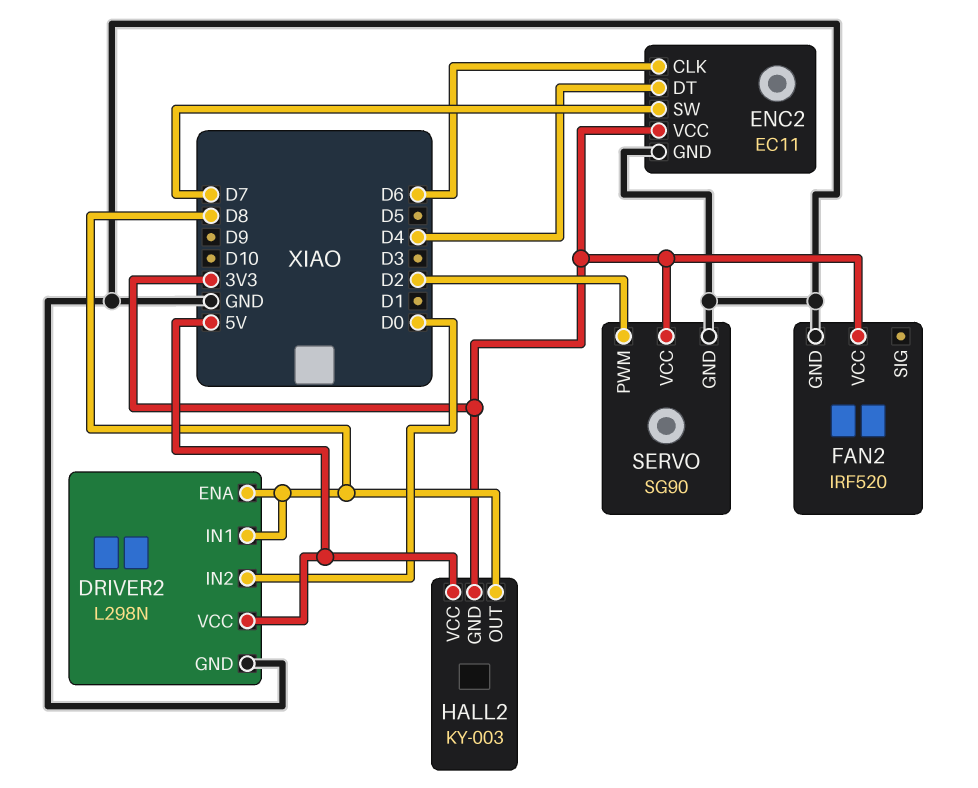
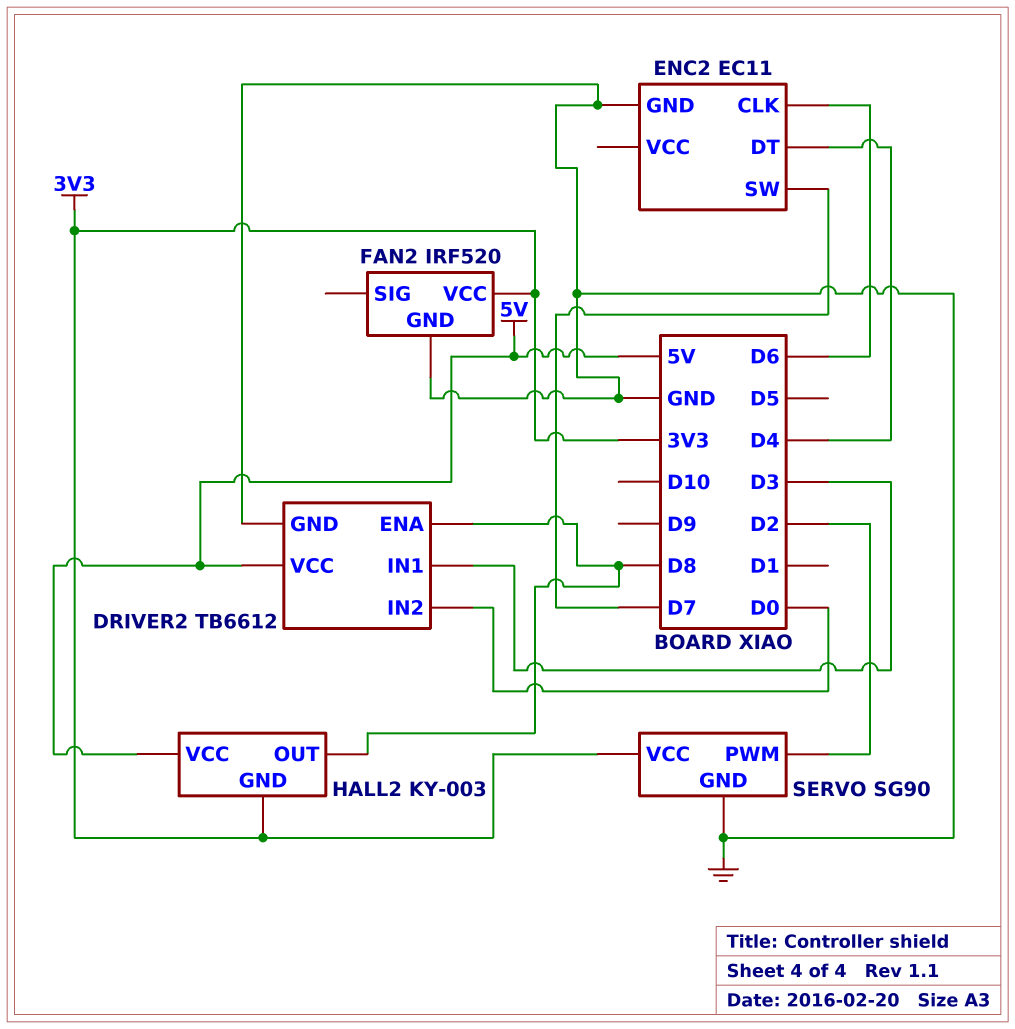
DRIVER2: L298N -> TB6612
DRIVER2 pin IN1: D8 -> D3
ENC2 pin VCC: 3V3 -> none

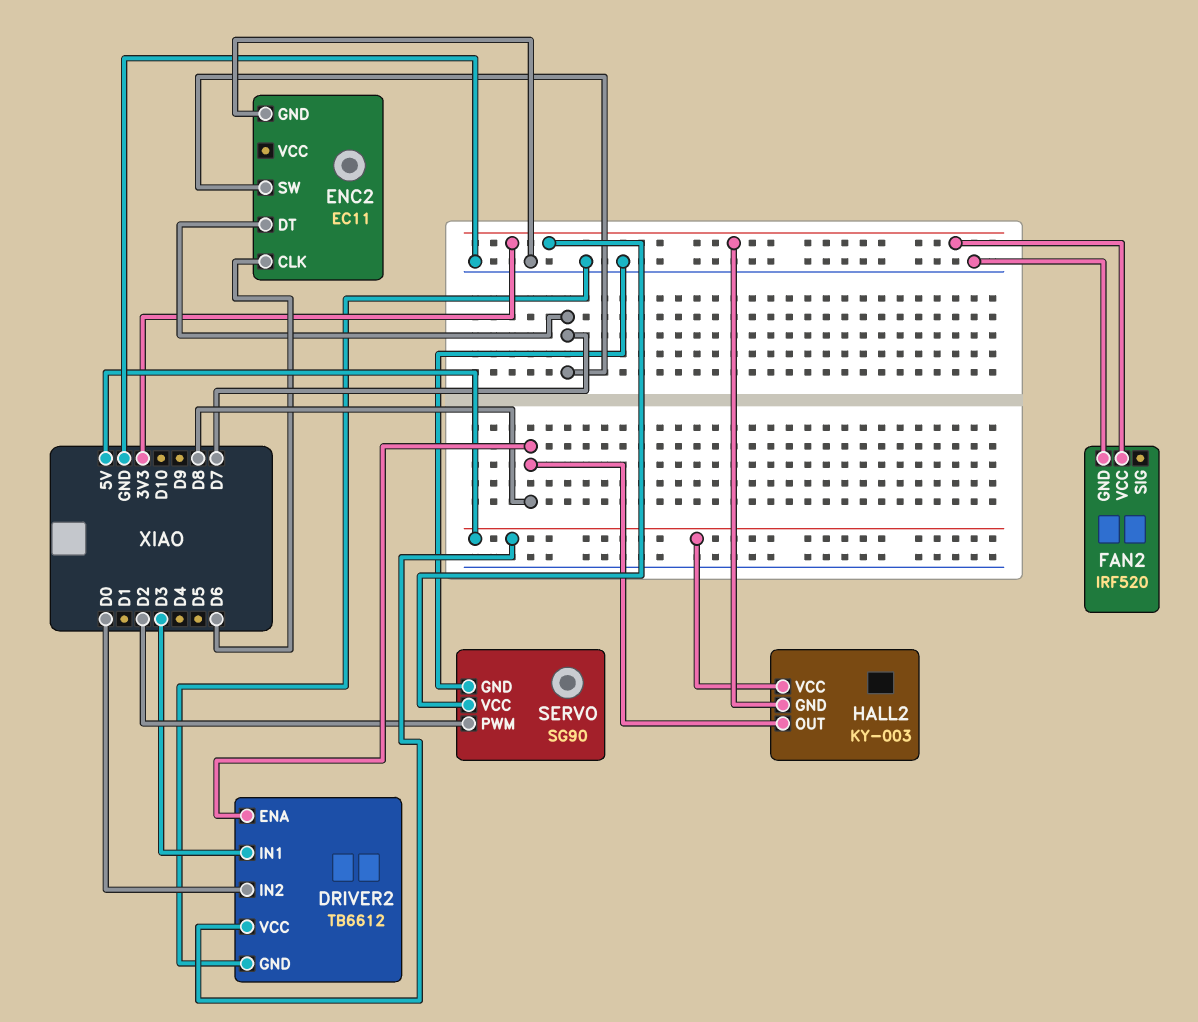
ENC2 pin DT: D4 -> D7

